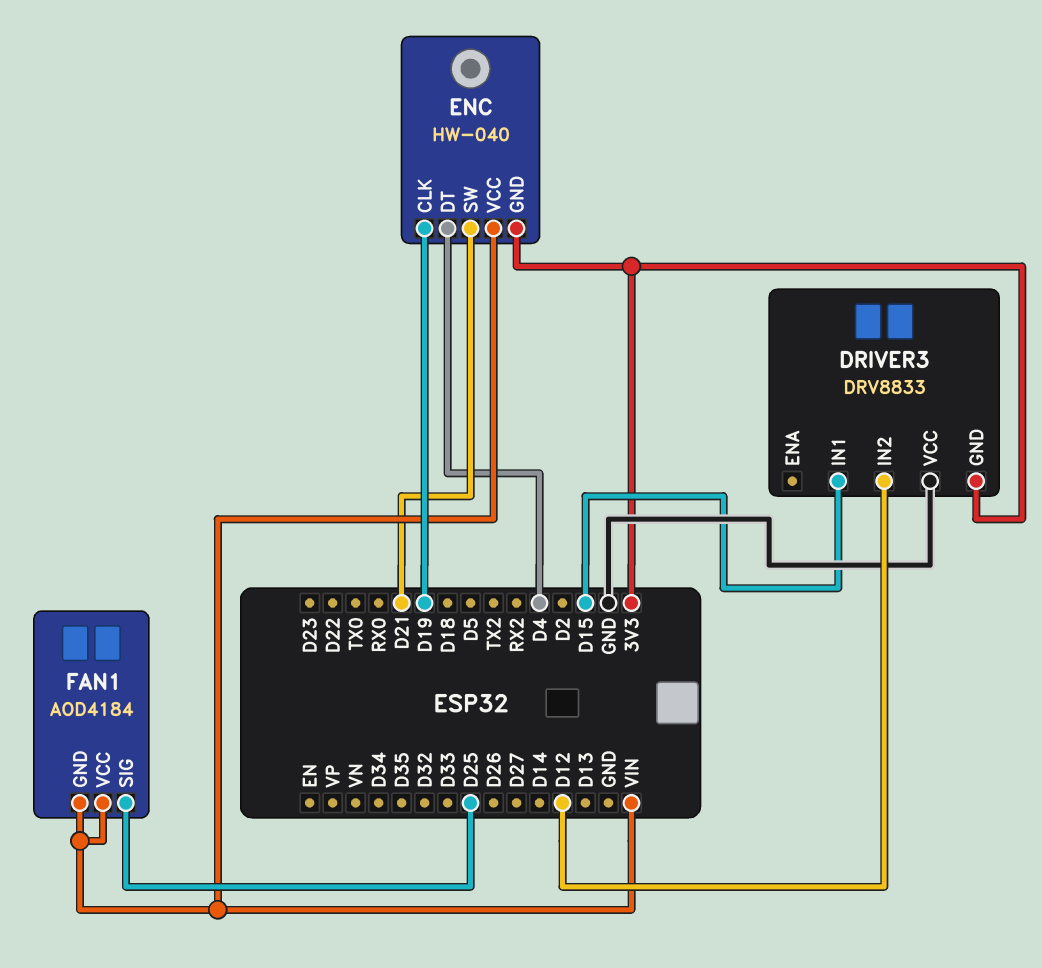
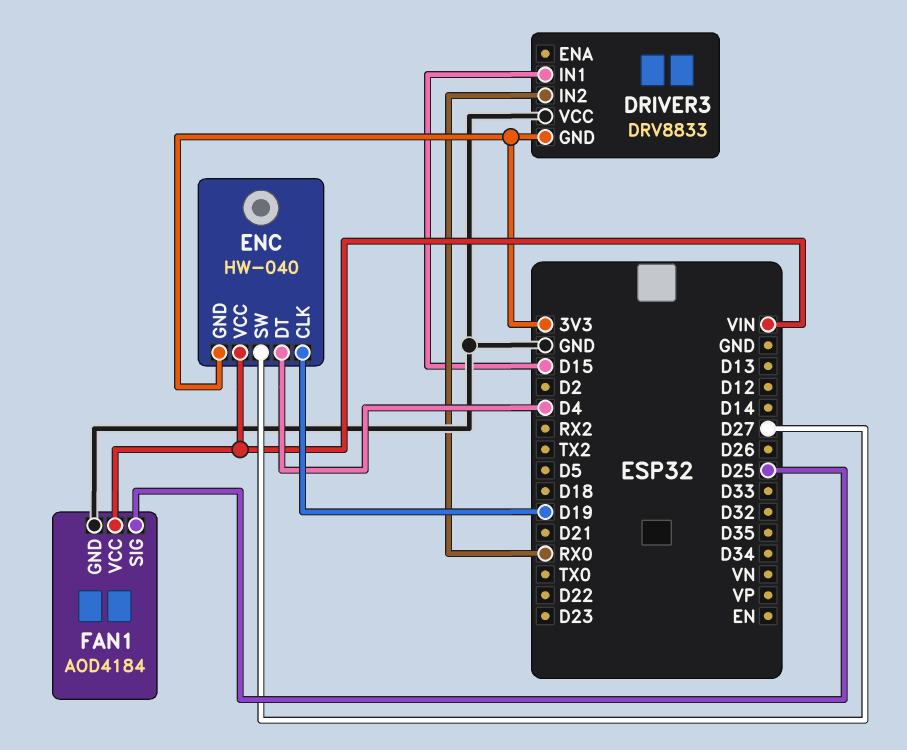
DRIVER3 pin IN2: D12 -> RX0
ENC pin SW: D21 -> D27
FAN1 pin GND: VIN -> GND

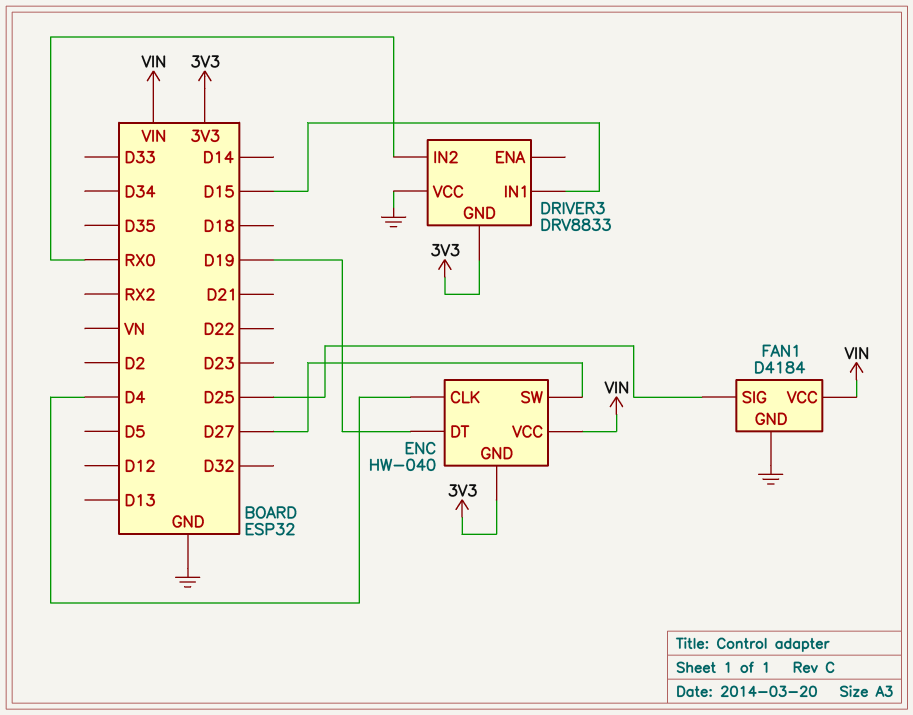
ENC pin CLK: D19 -> D4
ENC pin DT: D4 -> D19
FAN1: AOD4184 -> D4184

